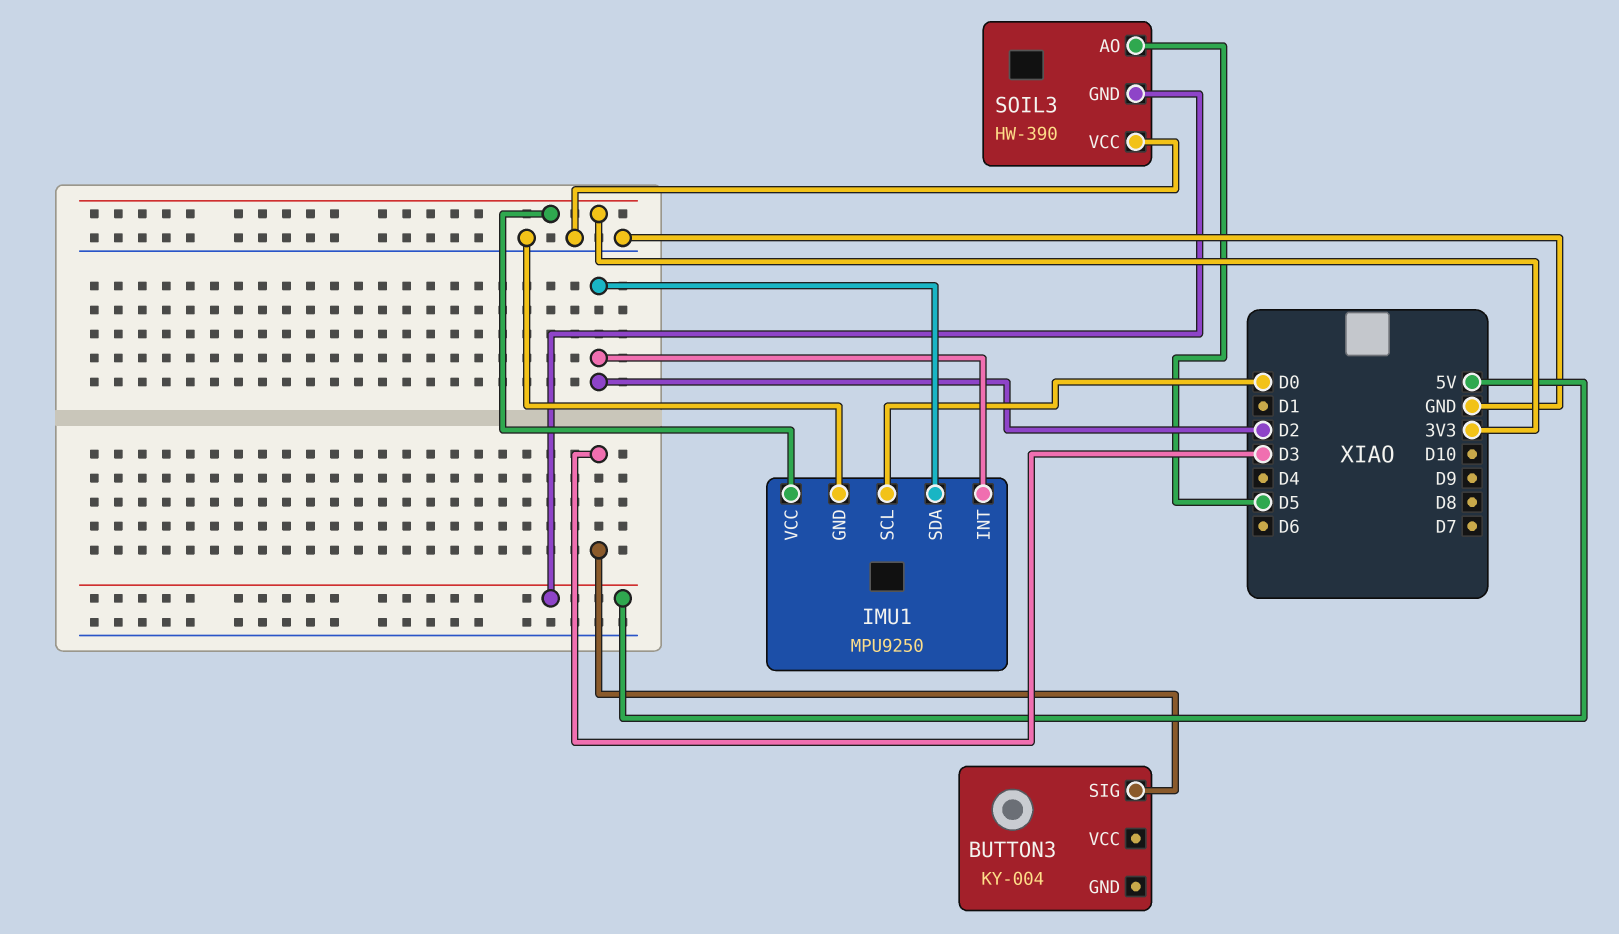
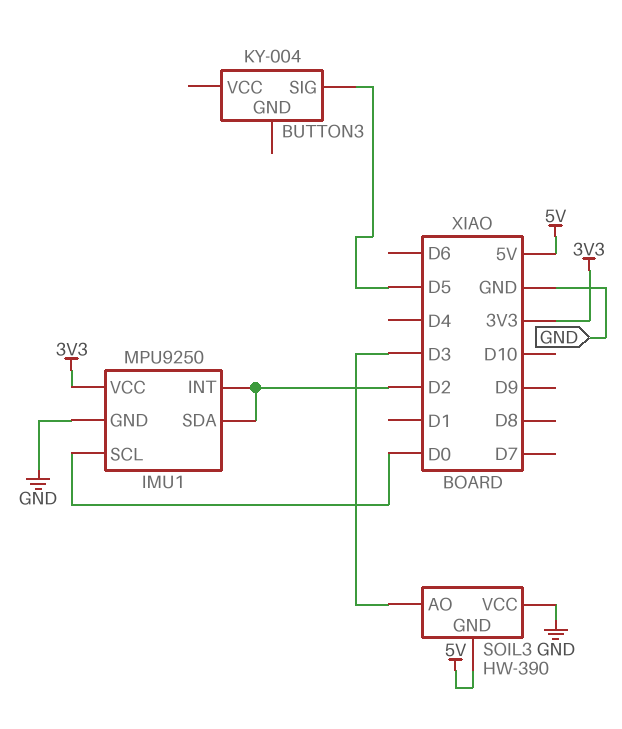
BUTTON3 pin SIG: D3 -> D5
SOIL3 pin AO: D5 -> D3

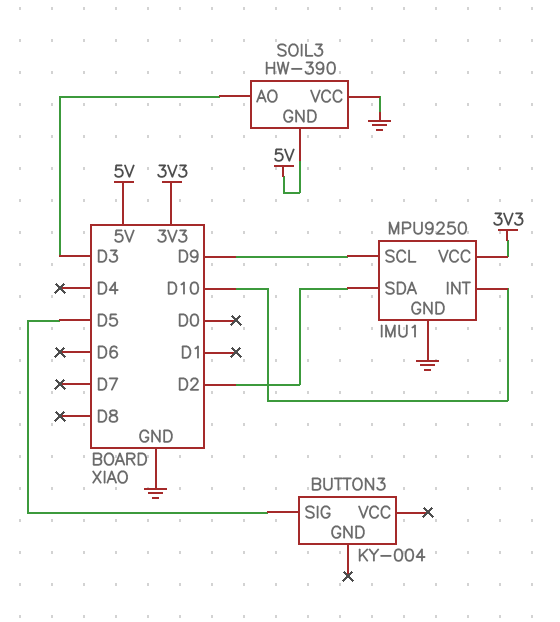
IMU1 pin INT: D2 -> D10
IMU1 pin SCL: D0 -> D9

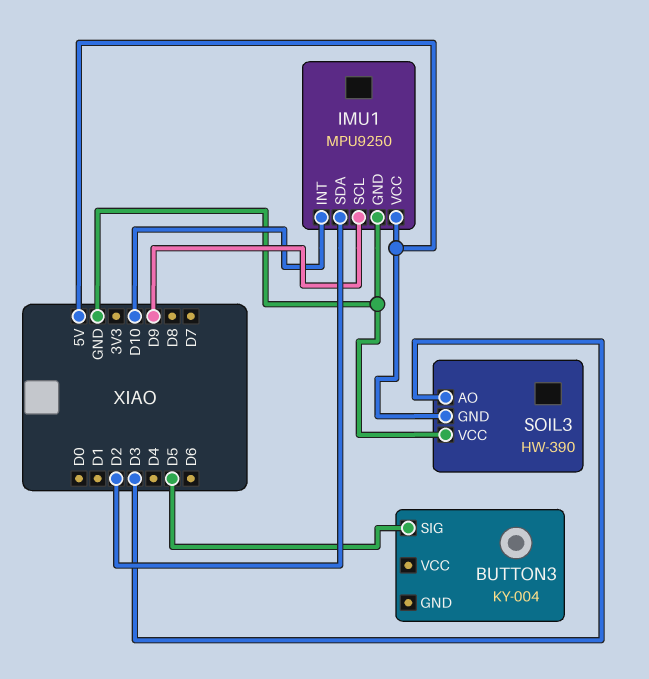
IMU1 pin VCC: 3V3 -> 5V

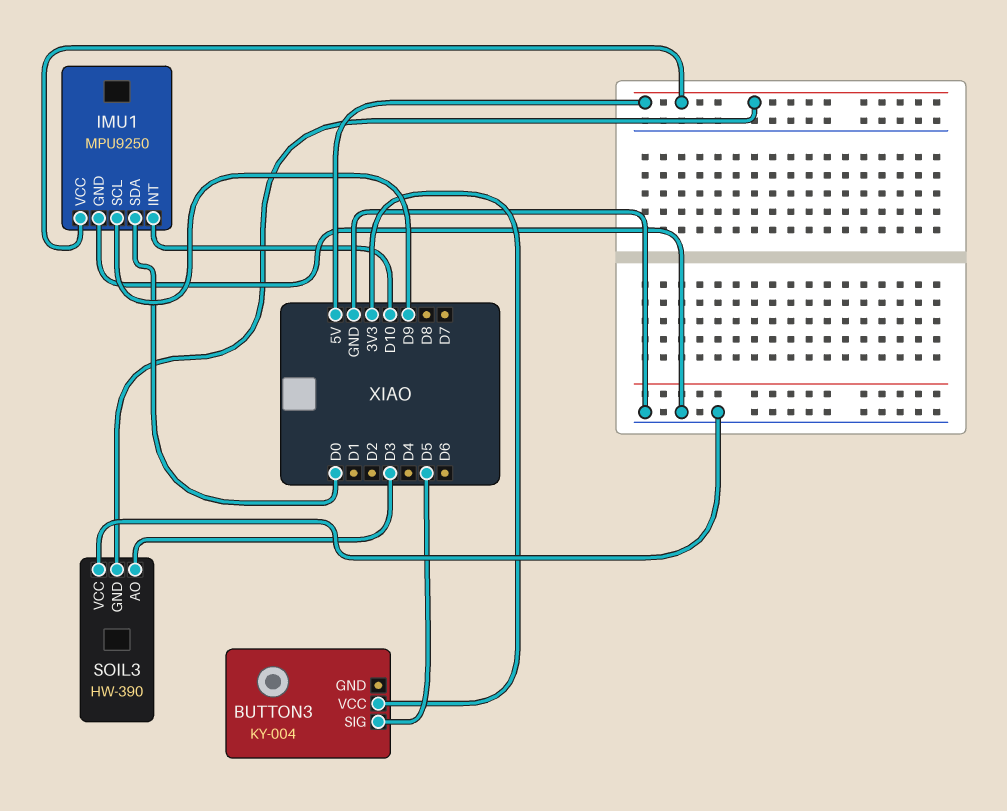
BUTTON3 pin VCC: none -> 3V3
IMU1 pin SDA: D2 -> D0

